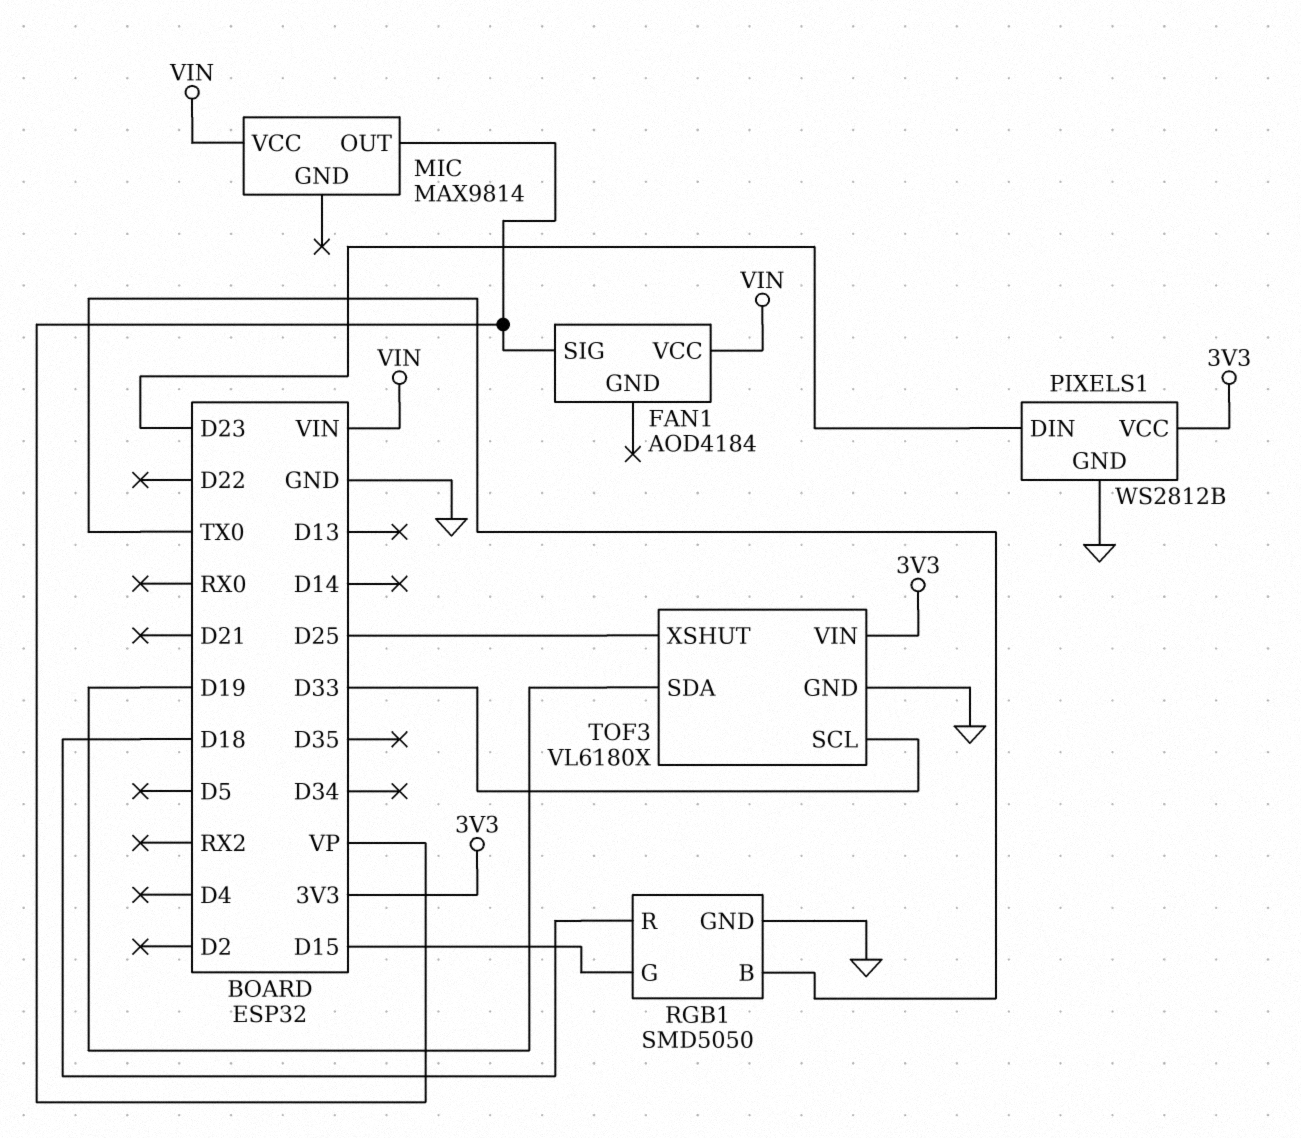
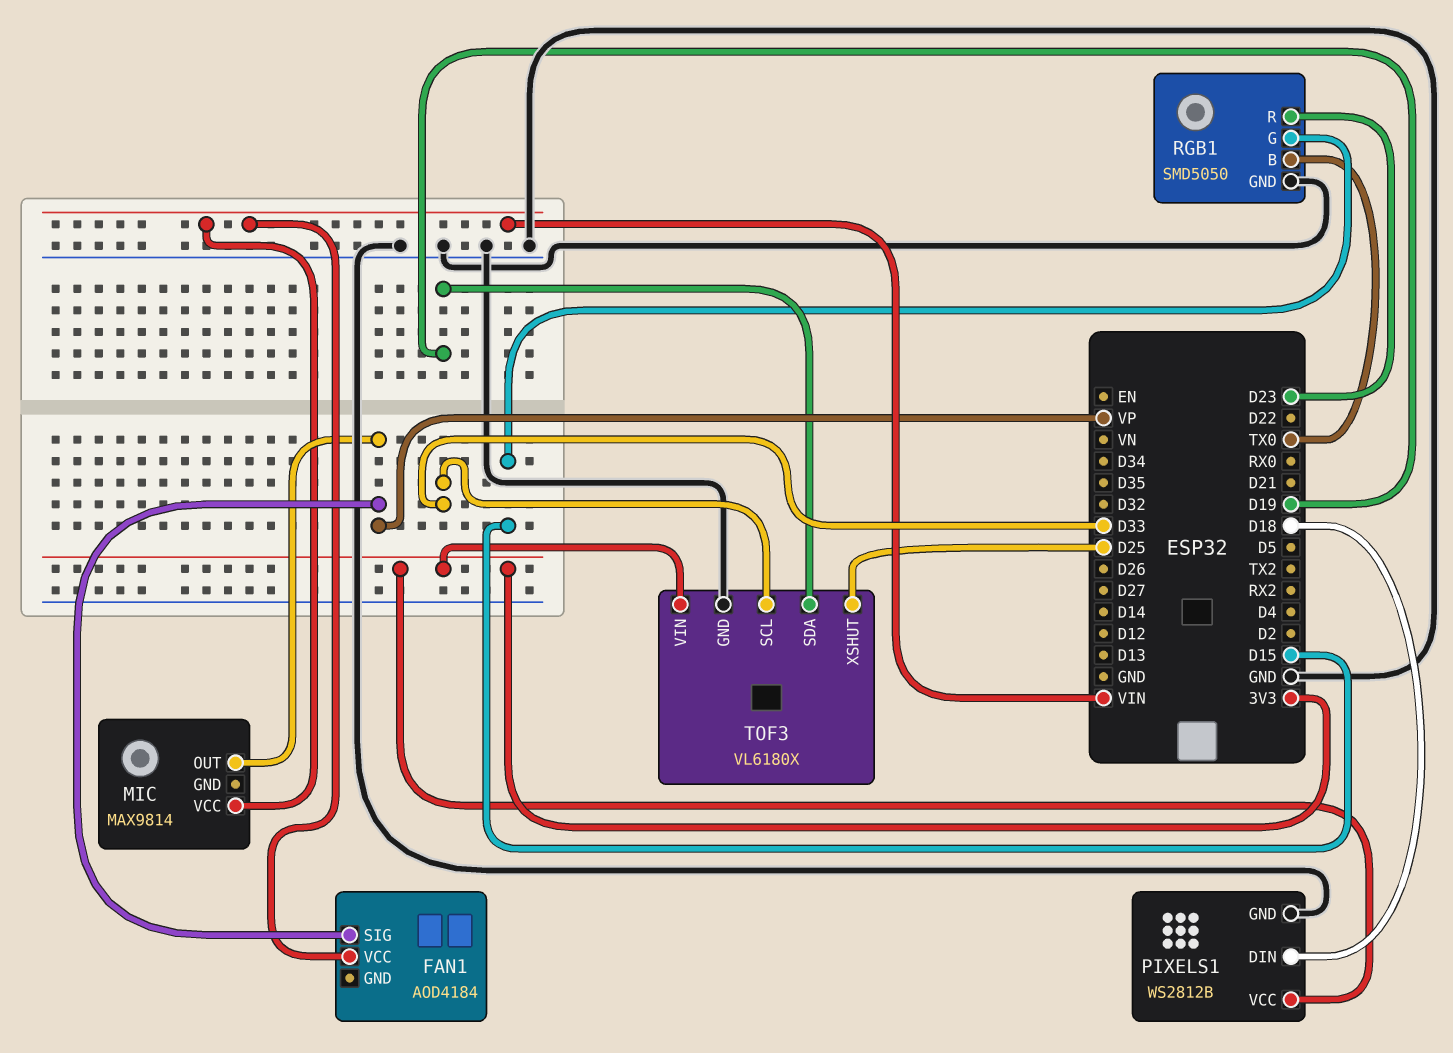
PIXELS1 pin DIN: D23 -> D18
RGB1 pin R: D18 -> D23

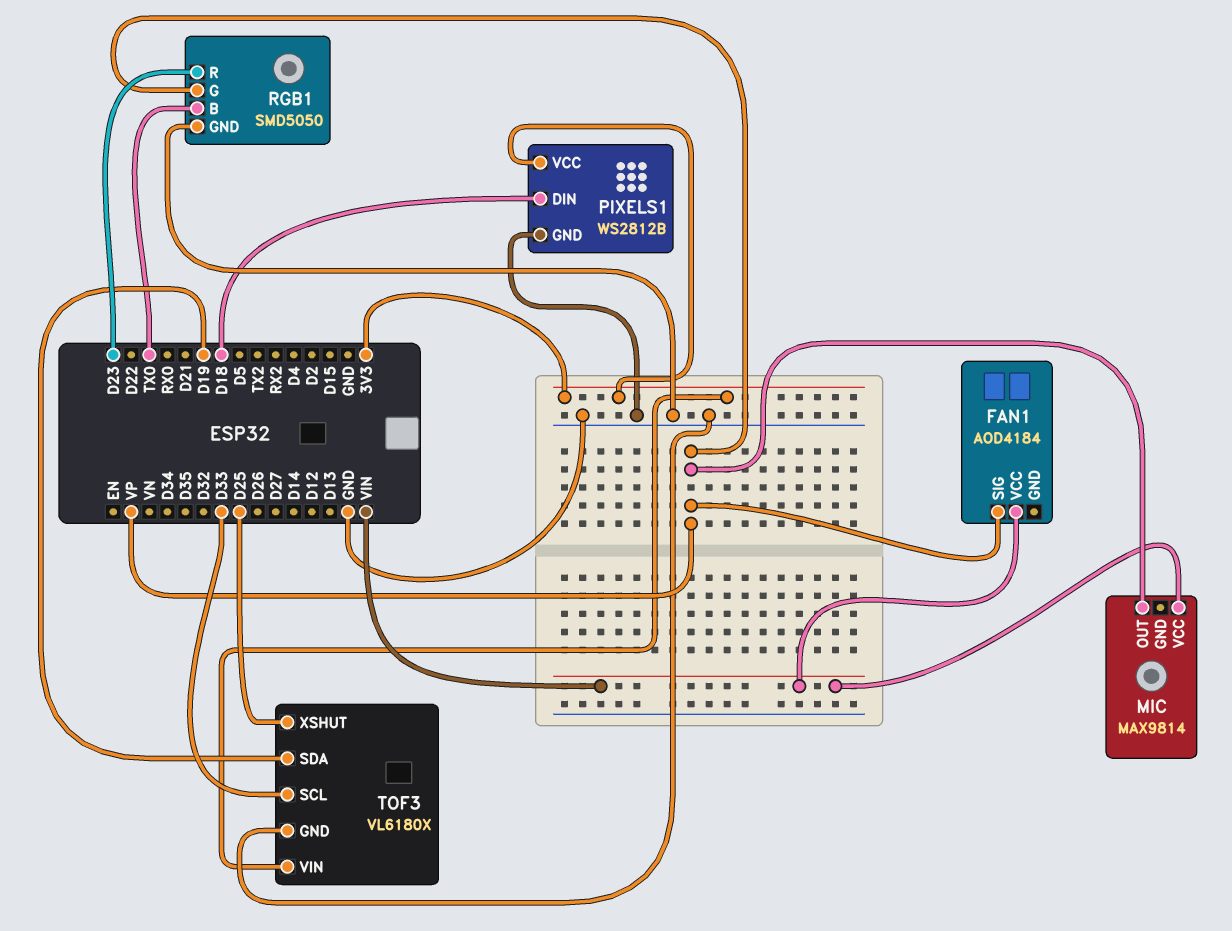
RGB1 pin G: D15 -> VP

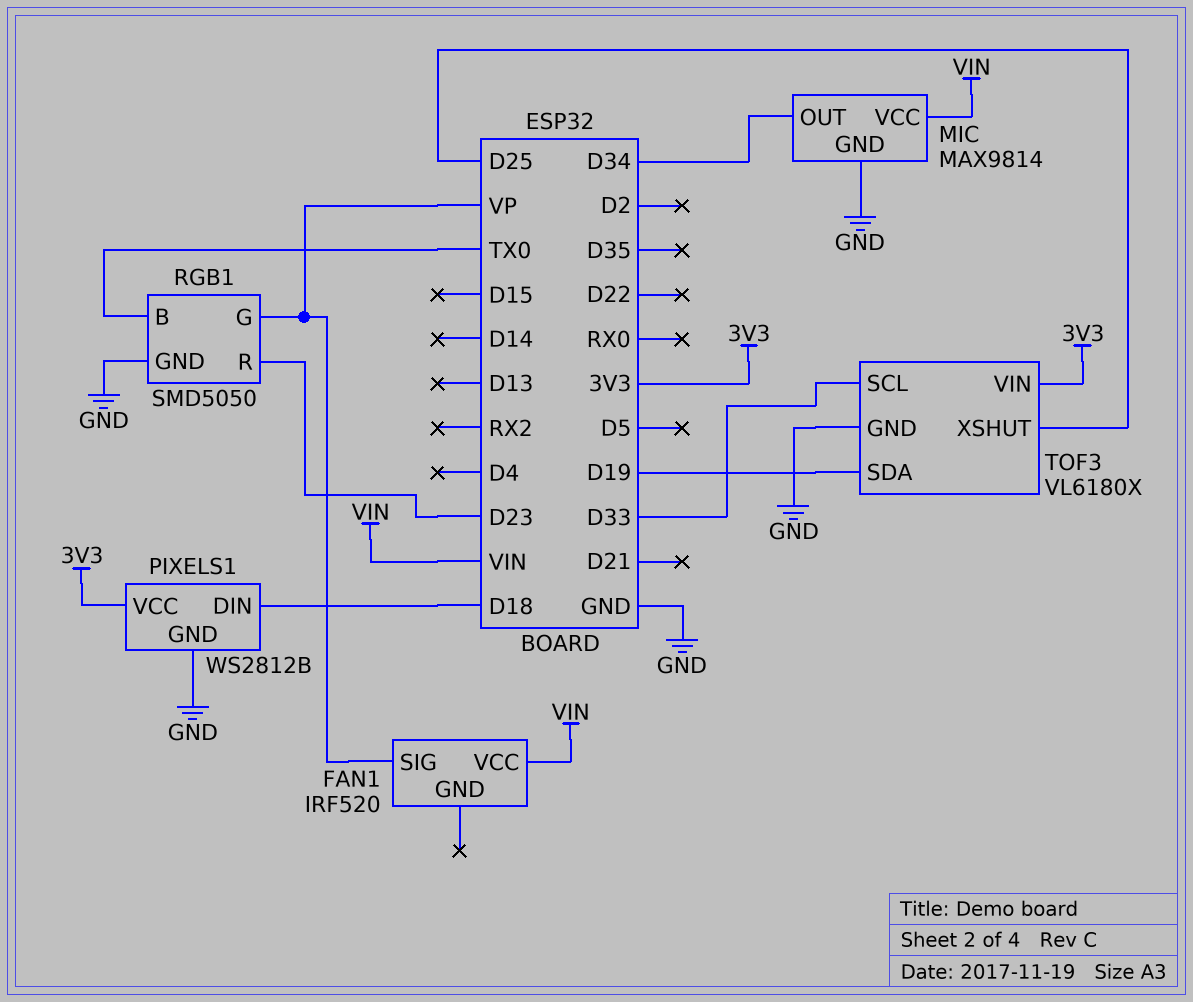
FAN1: AOD4184 -> IRF520
MIC pin GND: none -> GND
MIC pin OUT: VP -> D34

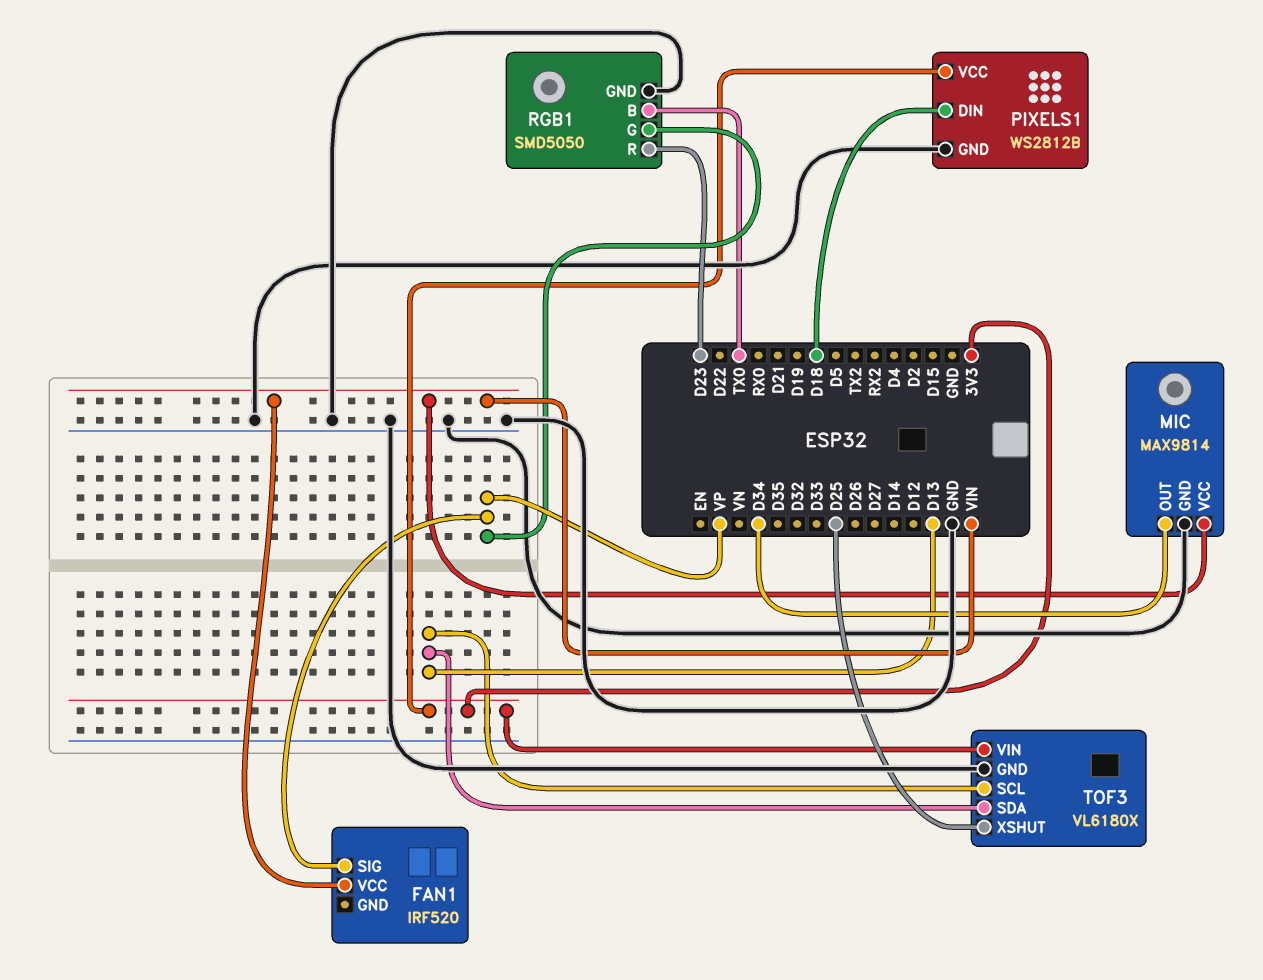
TOF3 pin SCL: D33 -> D13
TOF3 pin SDA: D19 -> D13

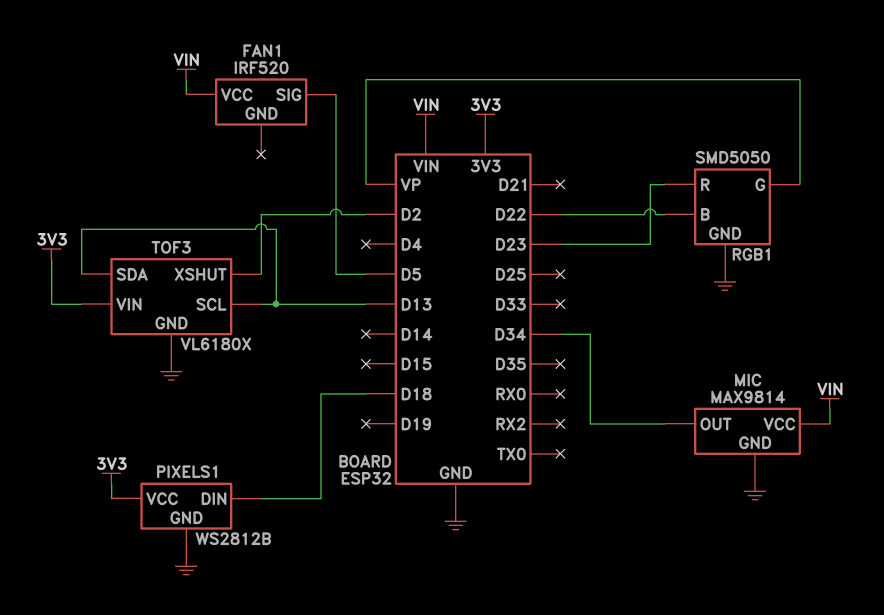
FAN1 pin SIG: VP -> D5
RGB1 pin B: TX0 -> D22
TOF3 pin XSHUT: D25 -> D2

